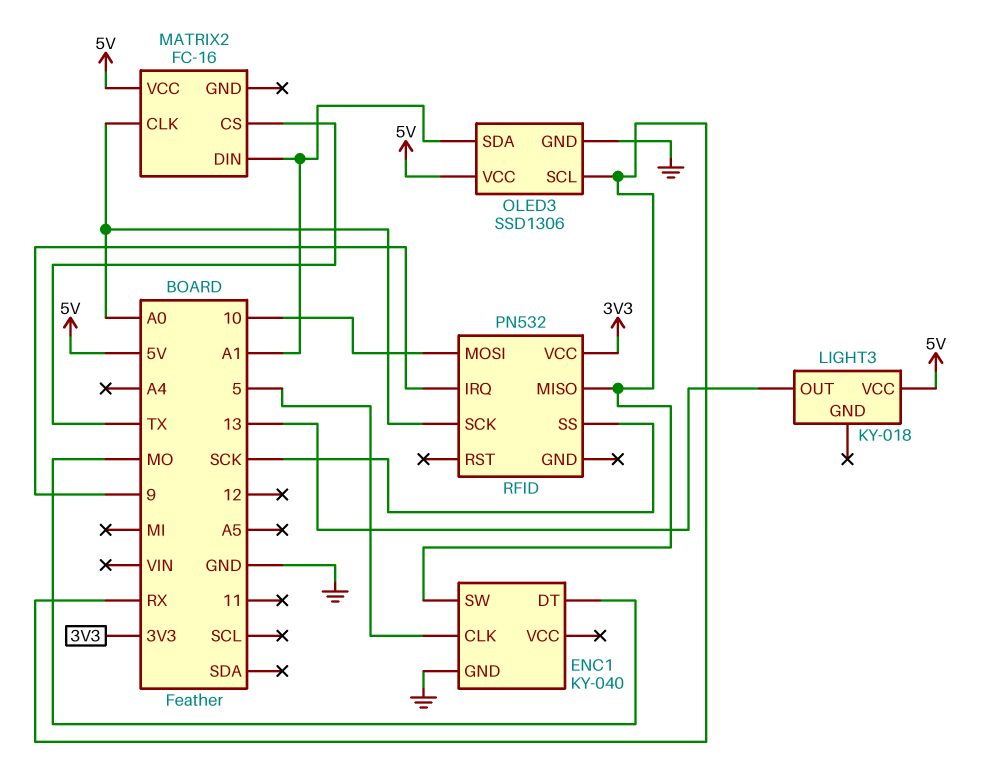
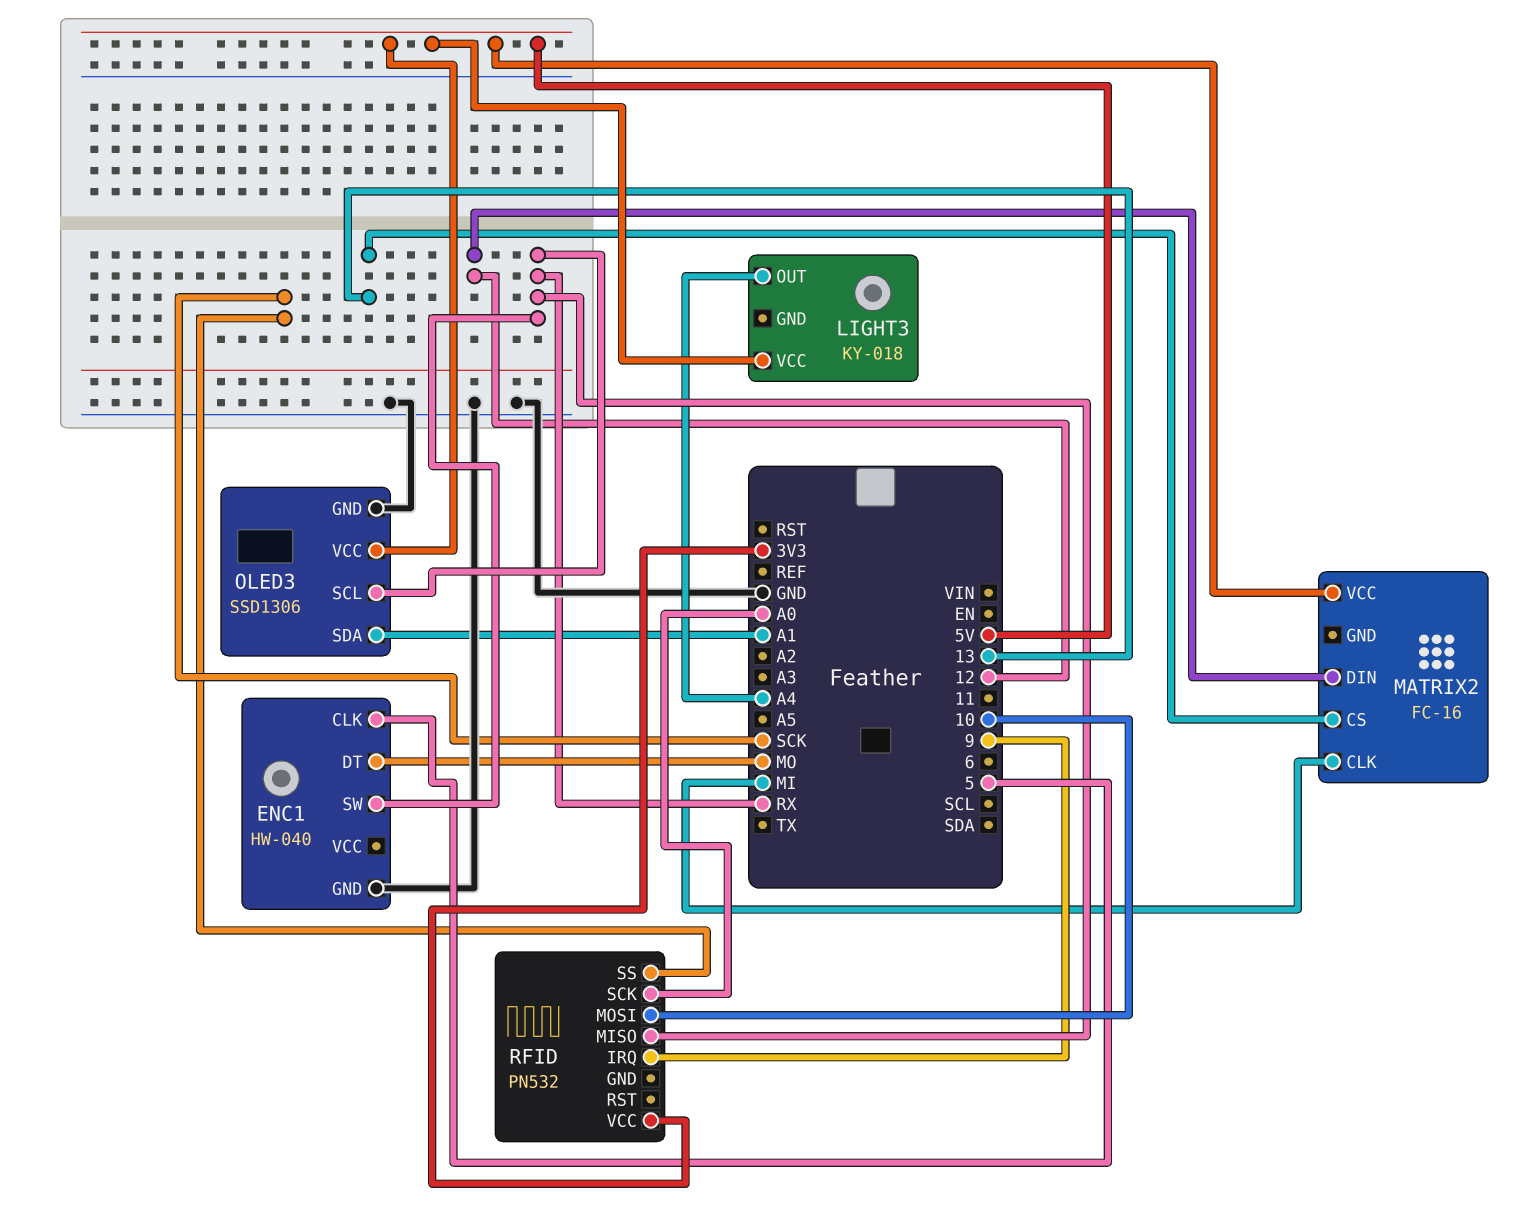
ENC1: KY-040 -> HW-040
LIGHT3 pin OUT: 13 -> A4
MATRIX2 pin CLK: A0 -> MI
MATRIX2 pin CS: TX -> 13
MATRIX2 pin DIN: A1 -> 12

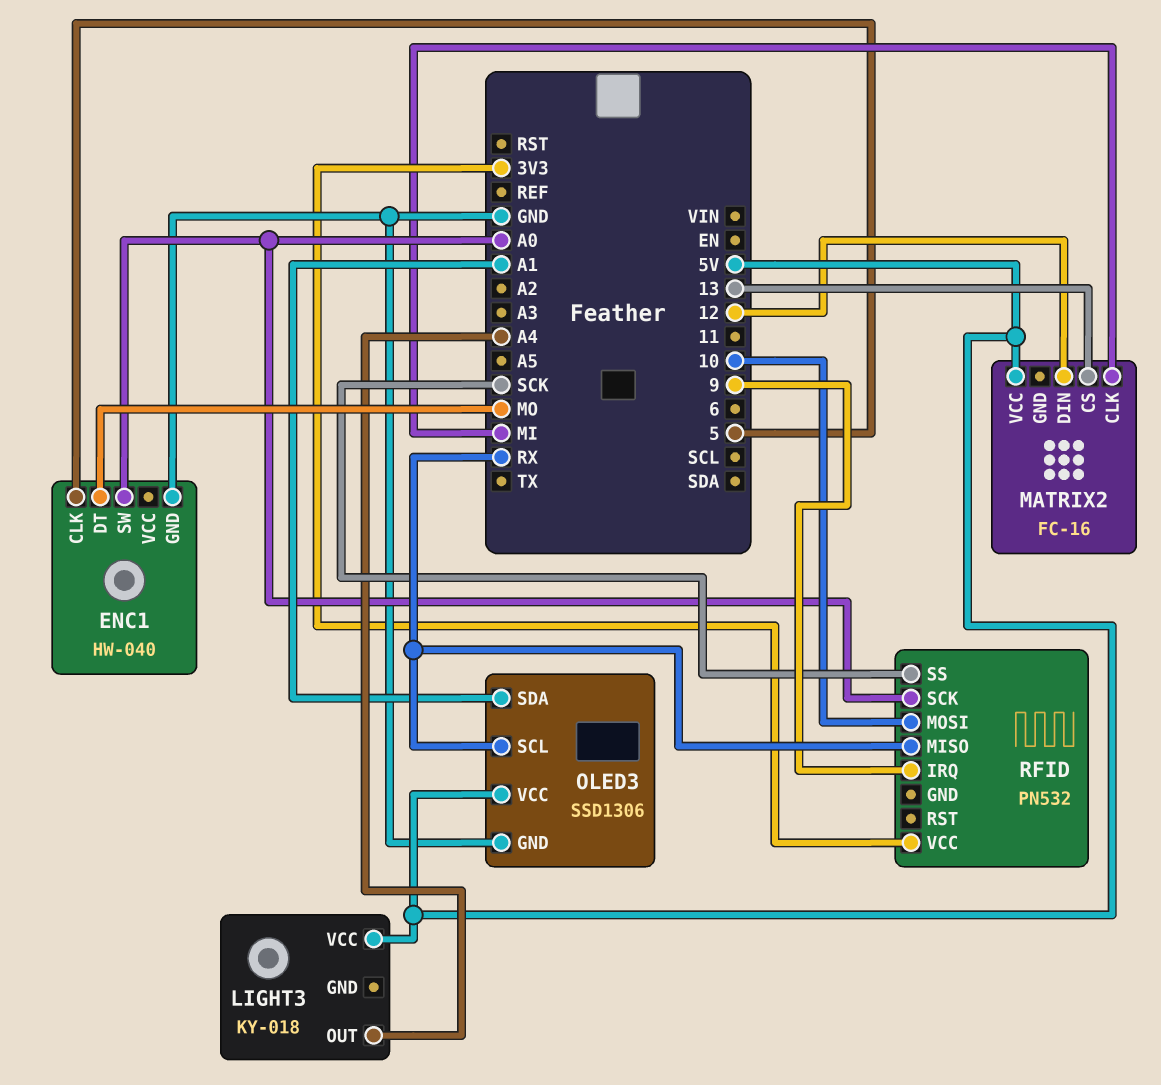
ENC1 pin SW: RX -> A0

